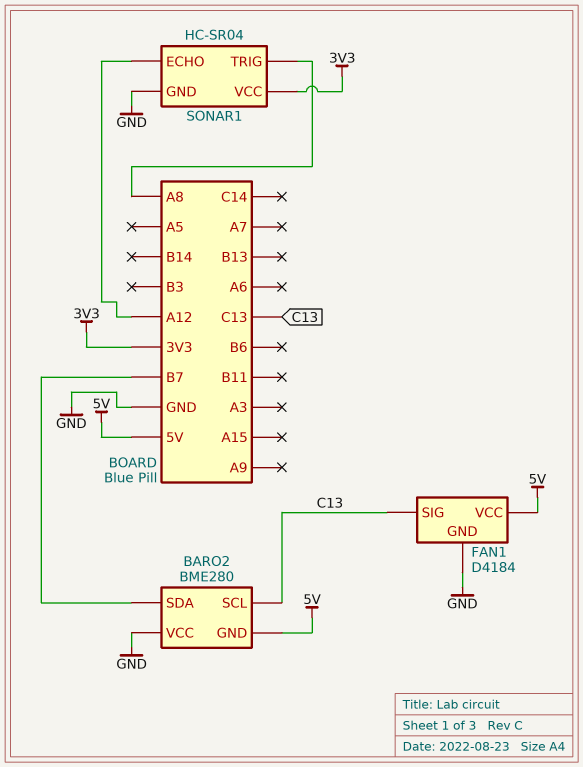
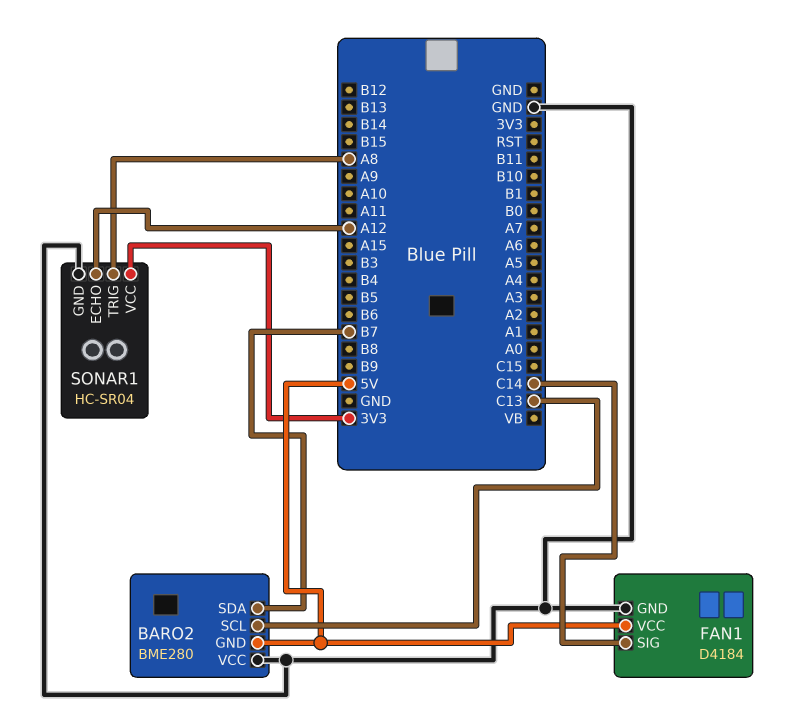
FAN1 pin SIG: C13 -> C14

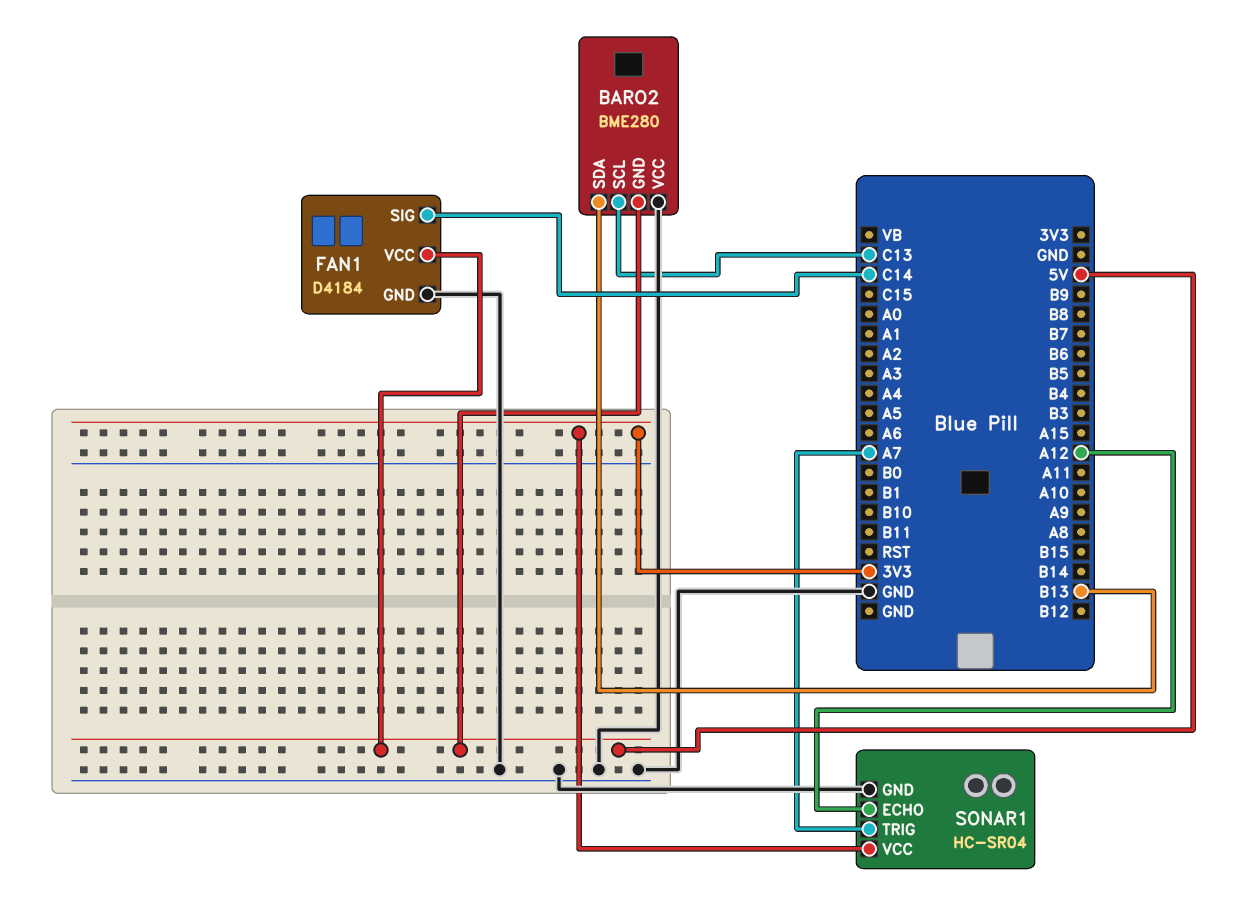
BARO2 pin SDA: B7 -> B13
SONAR1 pin TRIG: A8 -> A7

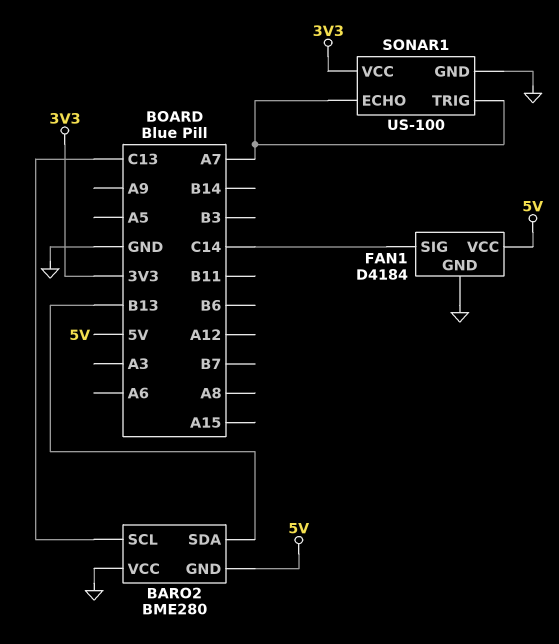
SONAR1: HC-SR04 -> US-100
SONAR1 pin ECHO: A12 -> A7

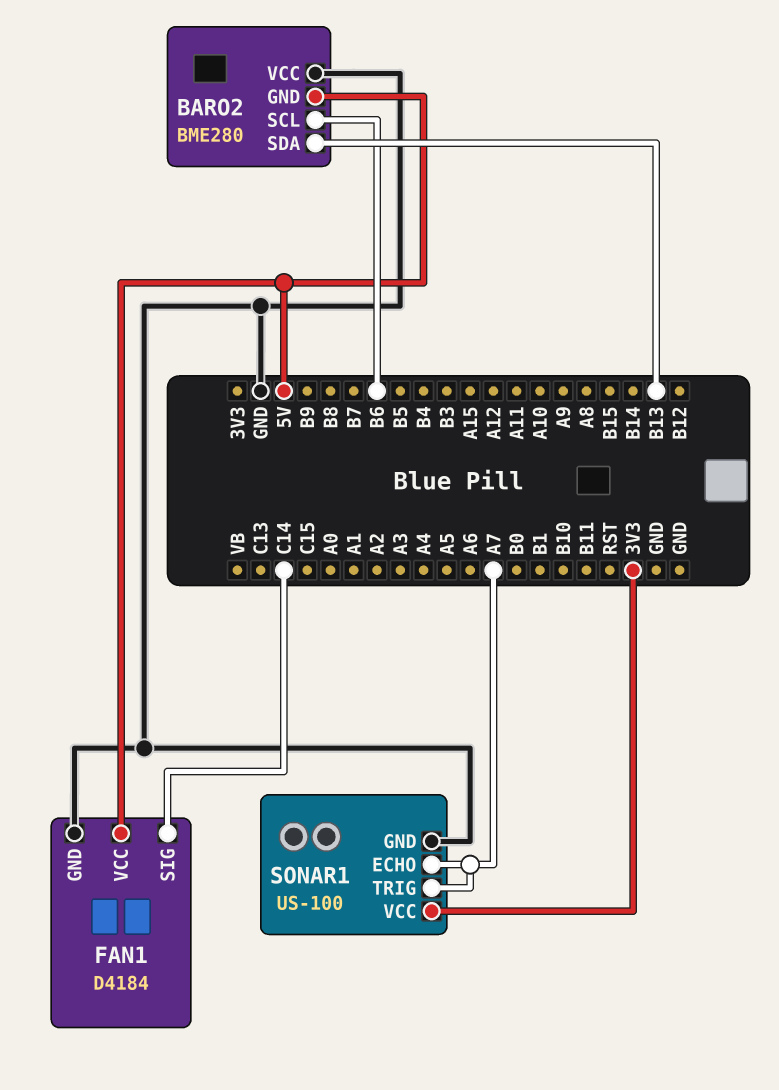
BARO2 pin SCL: C13 -> B6

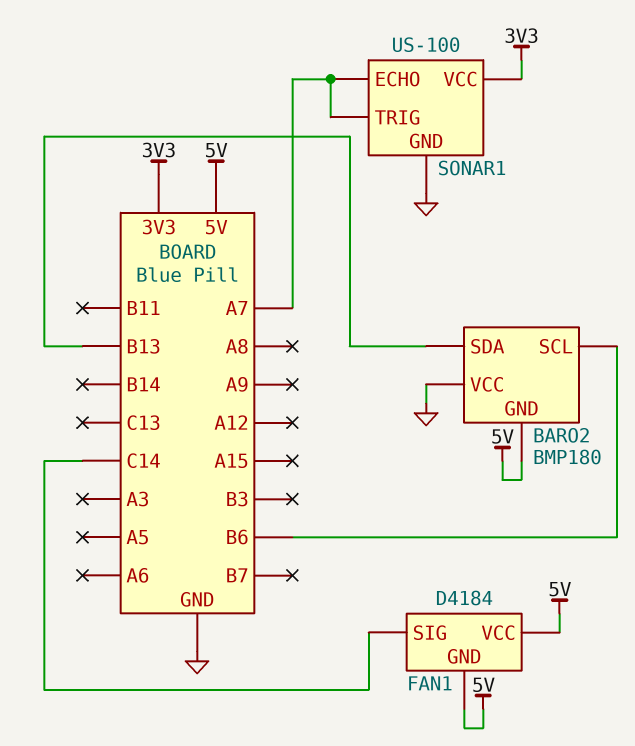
BARO2: BME280 -> BMP180
FAN1 pin GND: GND -> 5V

